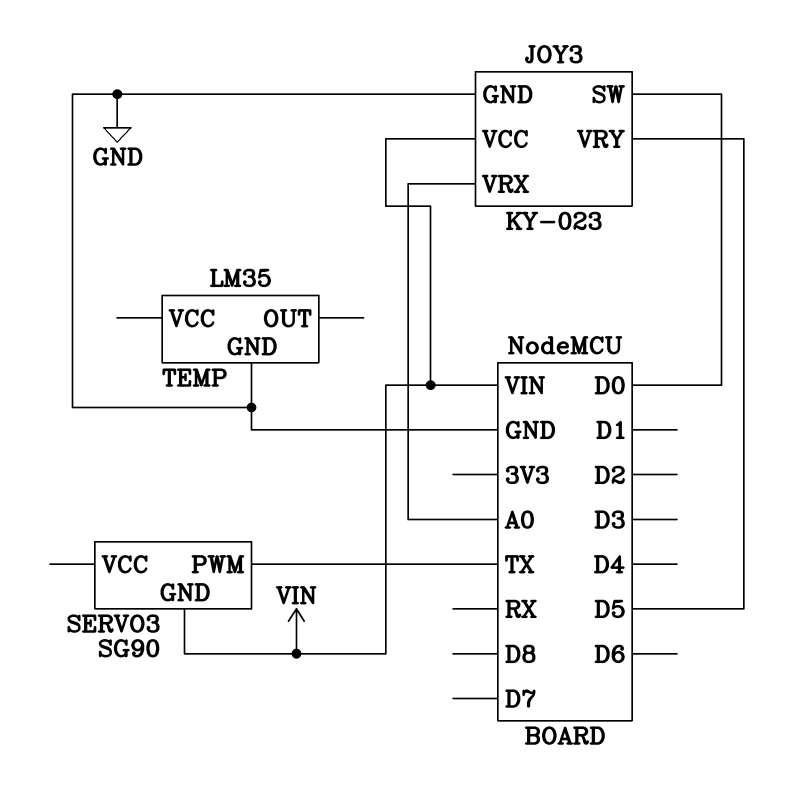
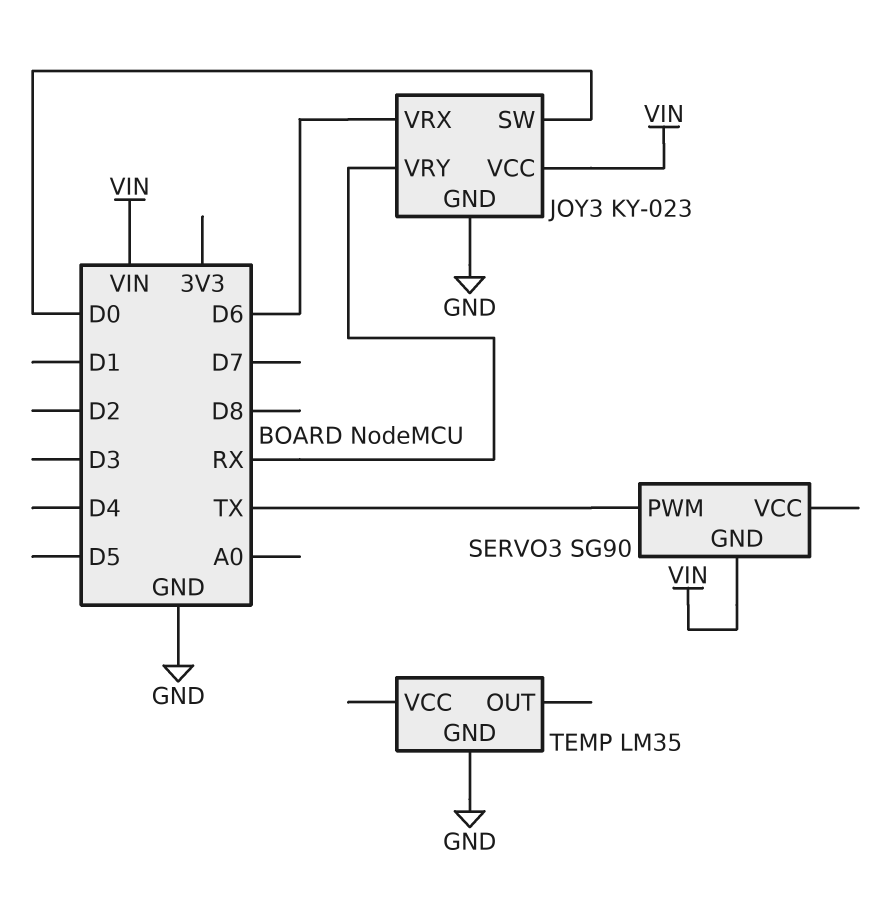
JOY3 pin VRX: A0 -> D6
JOY3 pin VRY: D5 -> RX

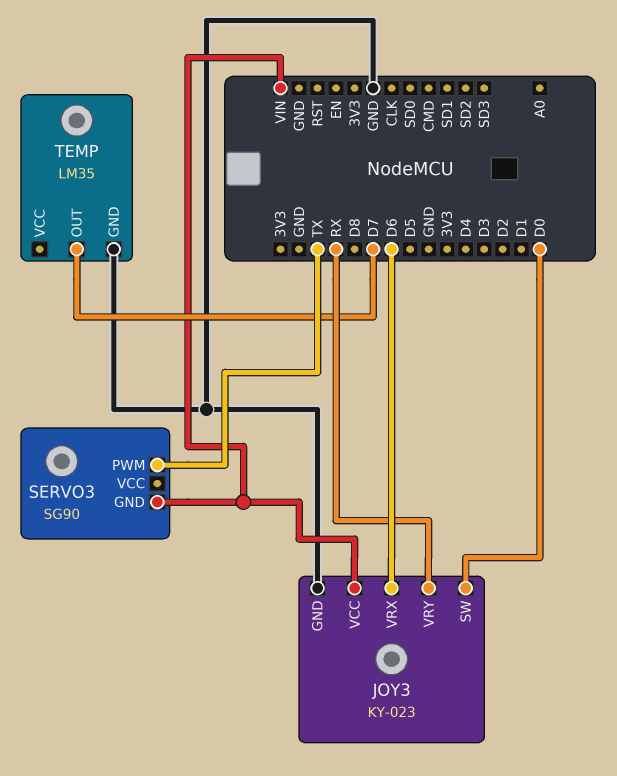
TEMP pin OUT: none -> D7

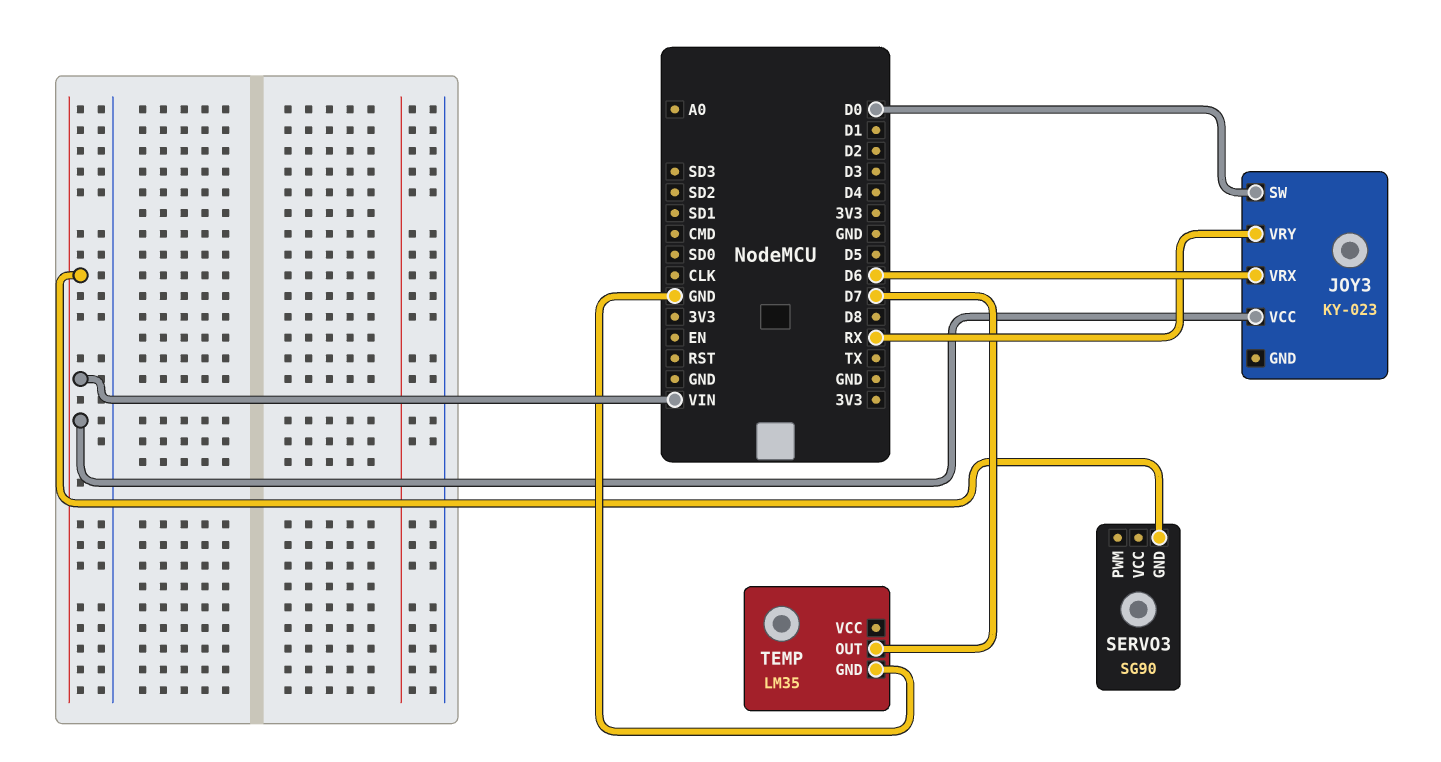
JOY3 pin GND: GND -> none
SERVO3 pin PWM: TX -> none

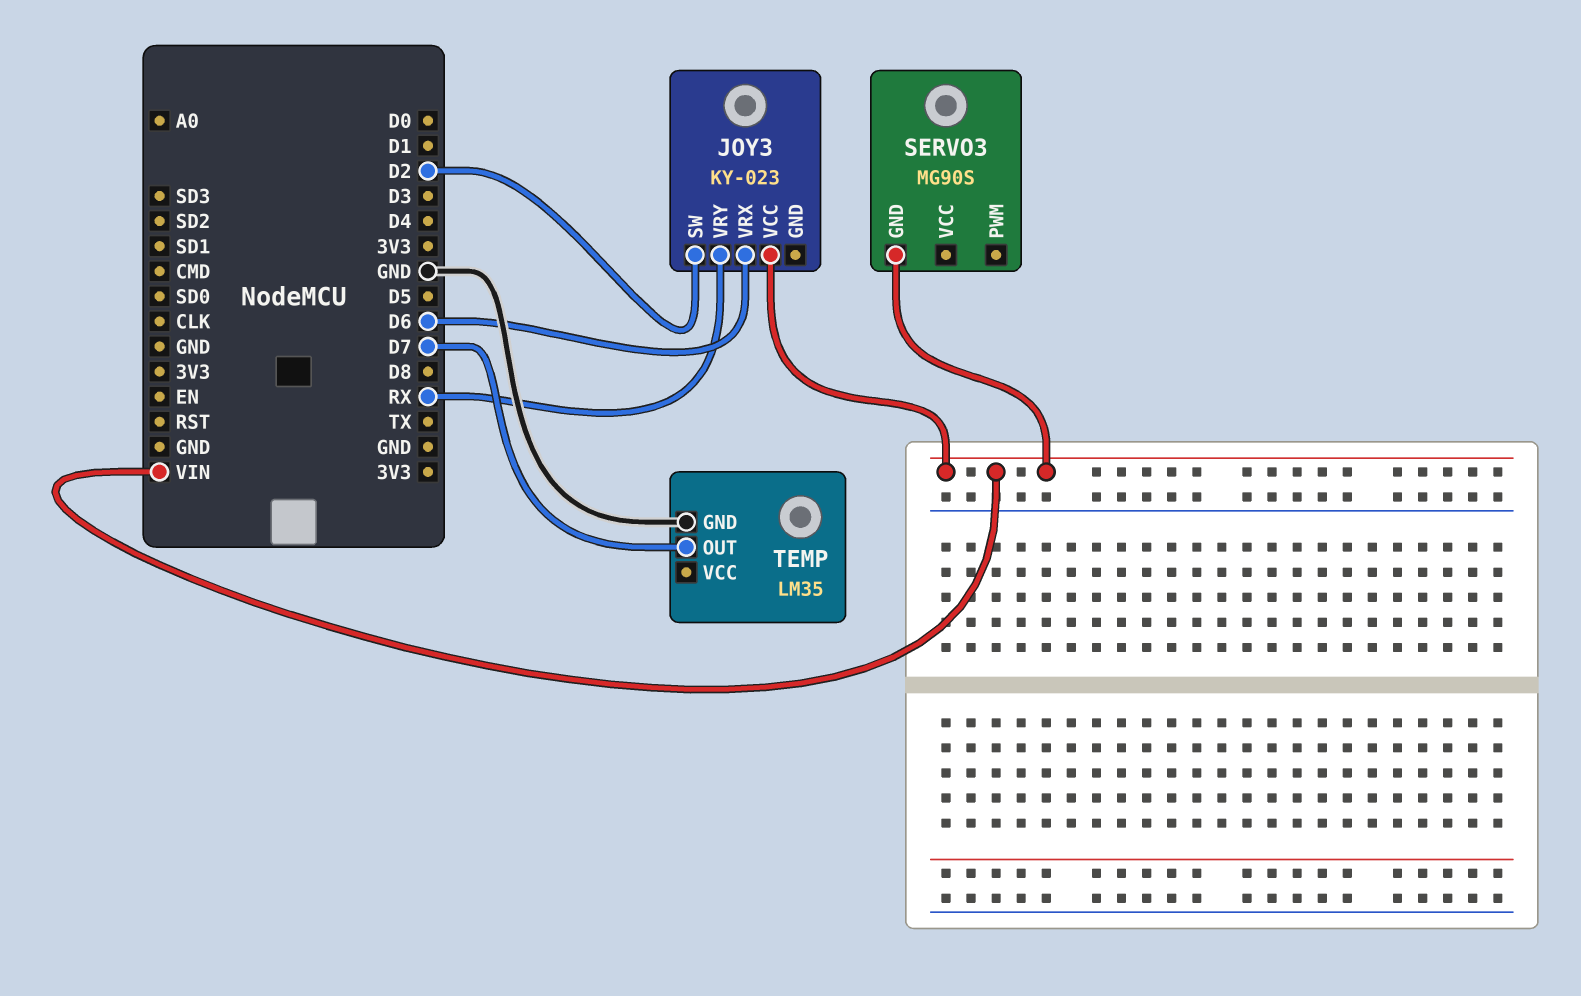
JOY3 pin SW: D0 -> D2
SERVO3: SG90 -> MG90S

